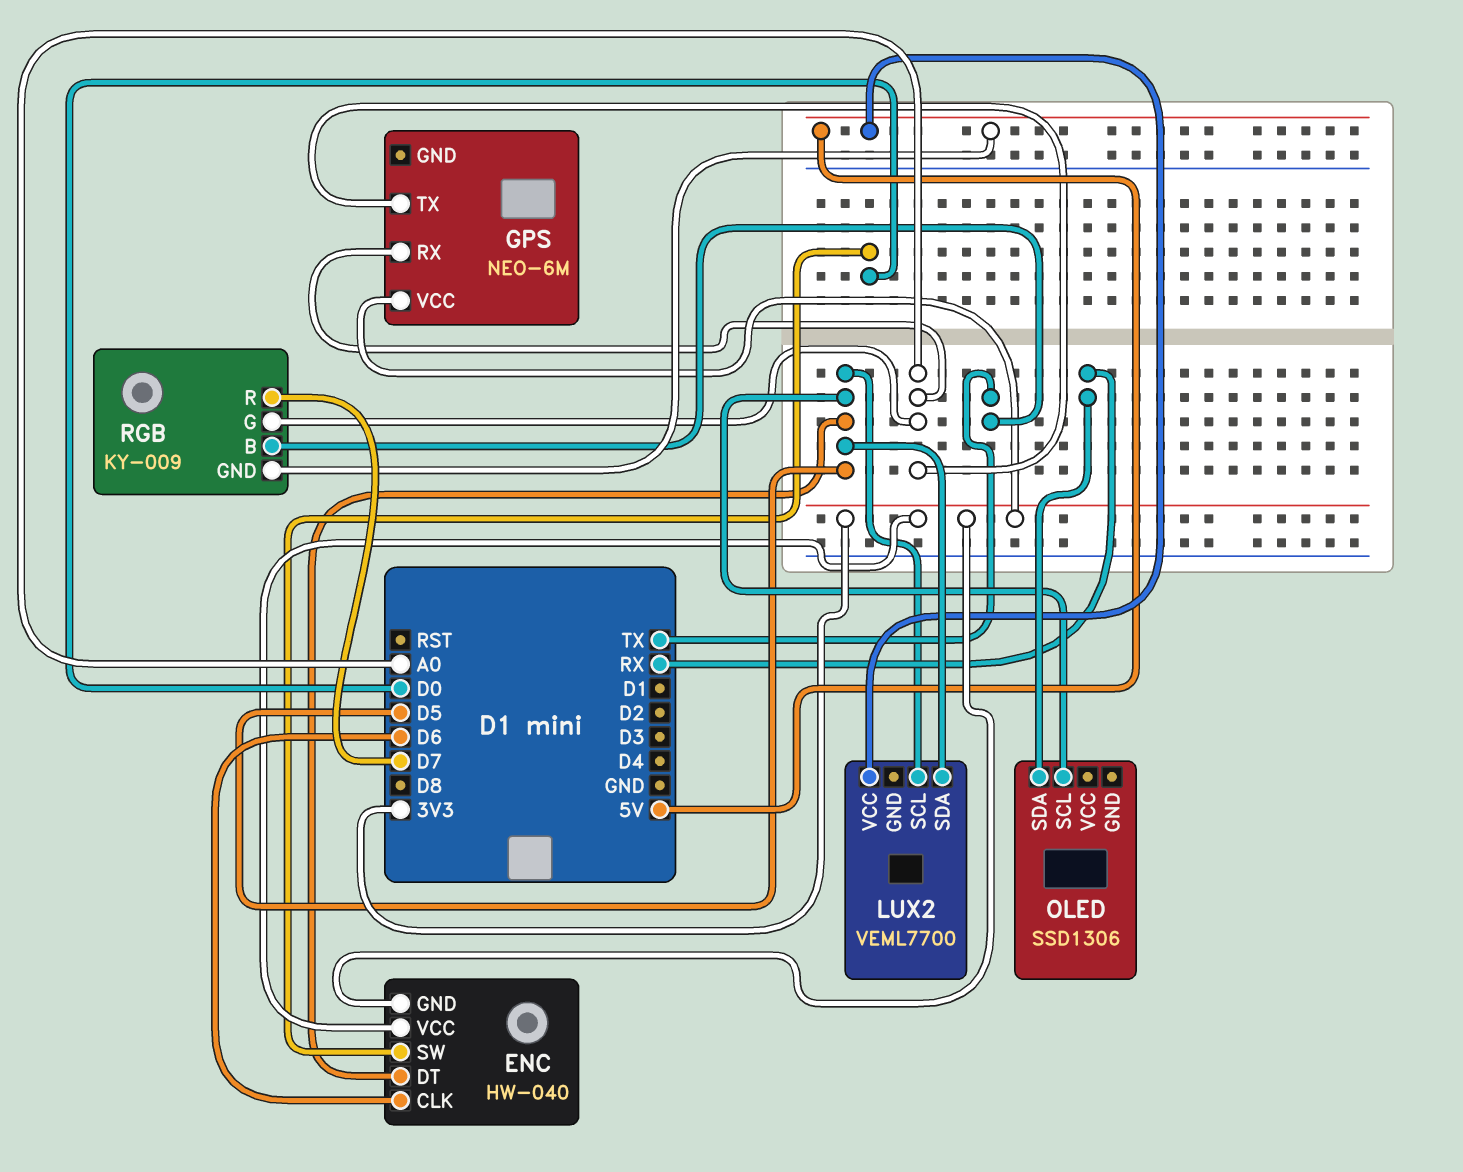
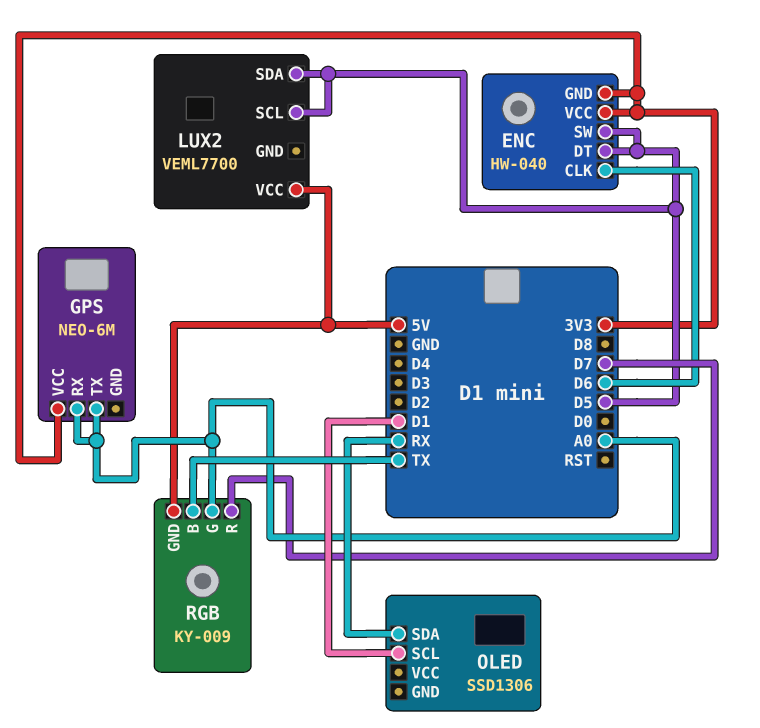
ENC pin SW: D0 -> D5
OLED pin SCL: D5 -> D1

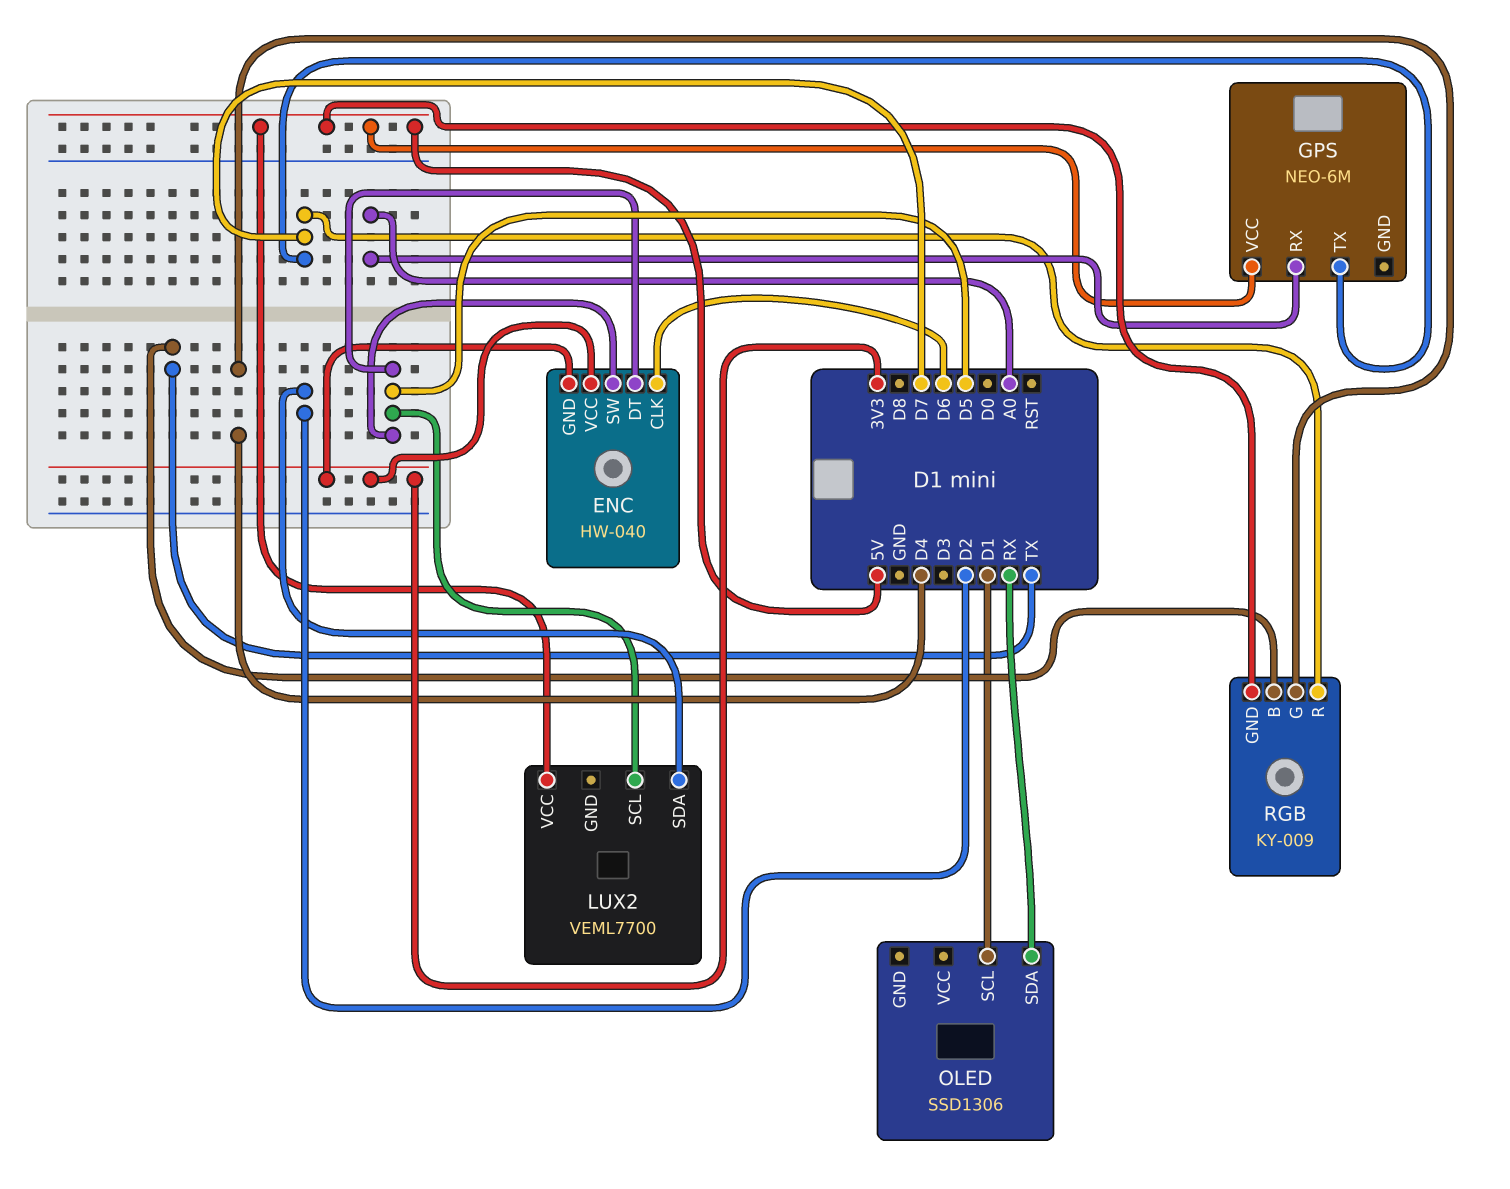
GPS pin TX: A0 -> D7
GPS pin VCC: 3V3 -> 5V
LUX2 pin SDA: D5 -> D2
RGB pin G: A0 -> D4

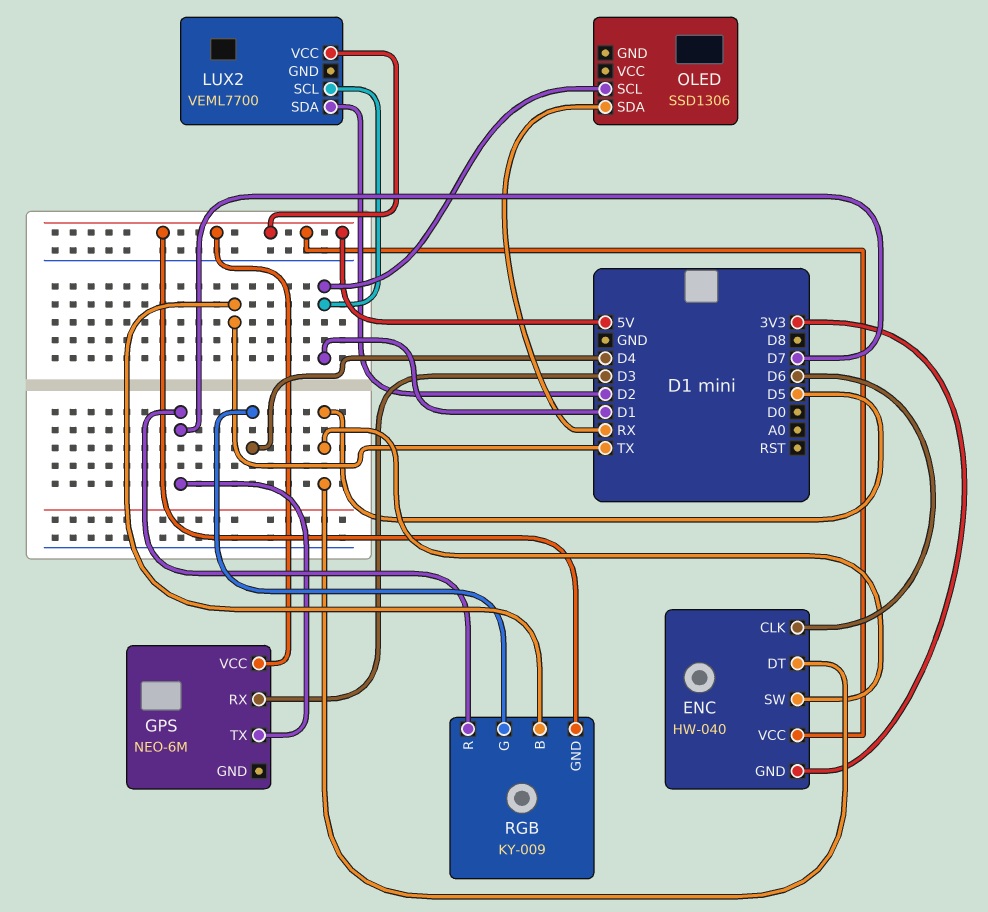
ENC pin VCC: 3V3 -> 5V
GPS pin RX: A0 -> D3
LUX2 pin SCL: D5 -> D1

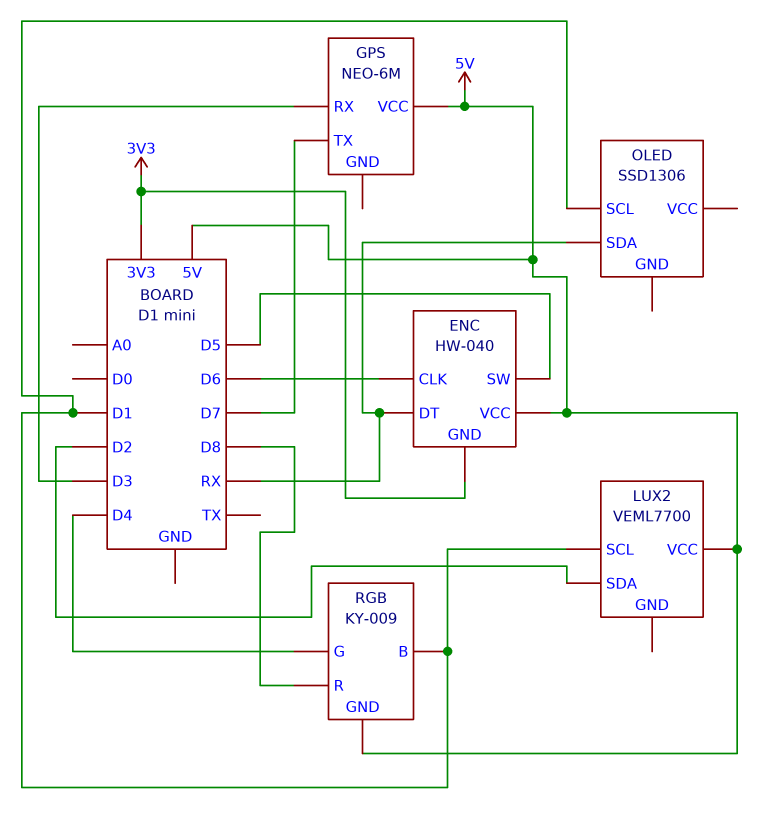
ENC pin DT: D5 -> RX
RGB pin B: TX -> D1
RGB pin R: D7 -> D8

